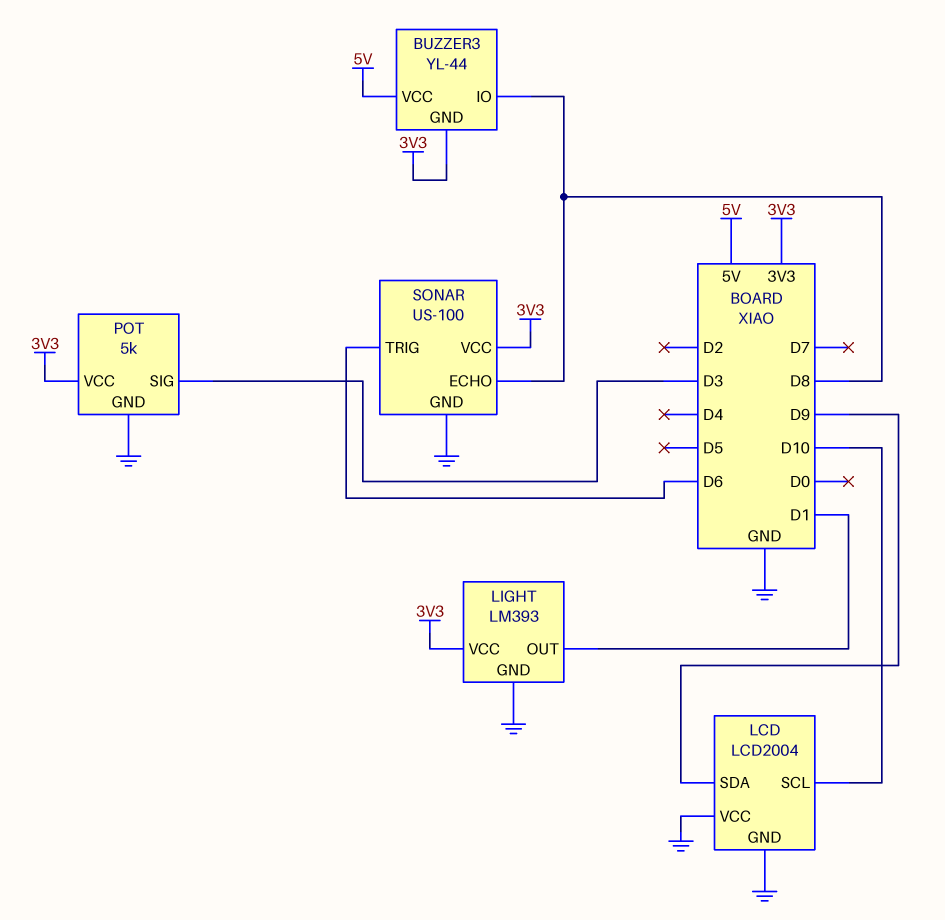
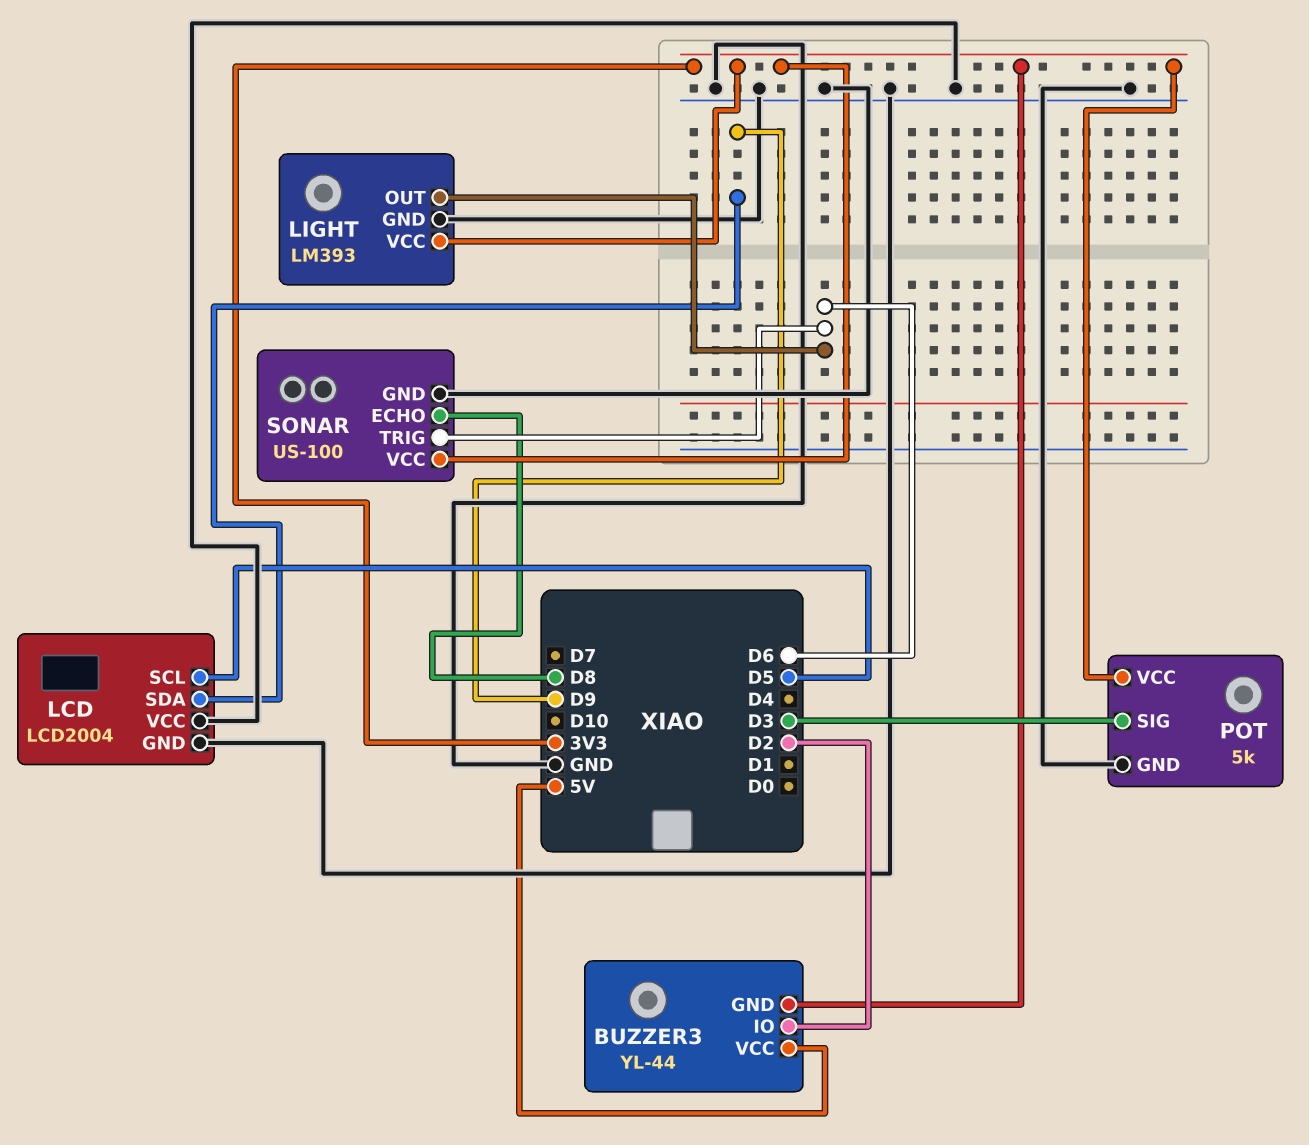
BUZZER3 pin IO: D8 -> D2
LCD pin SCL: D10 -> D5
LIGHT pin OUT: D1 -> D6

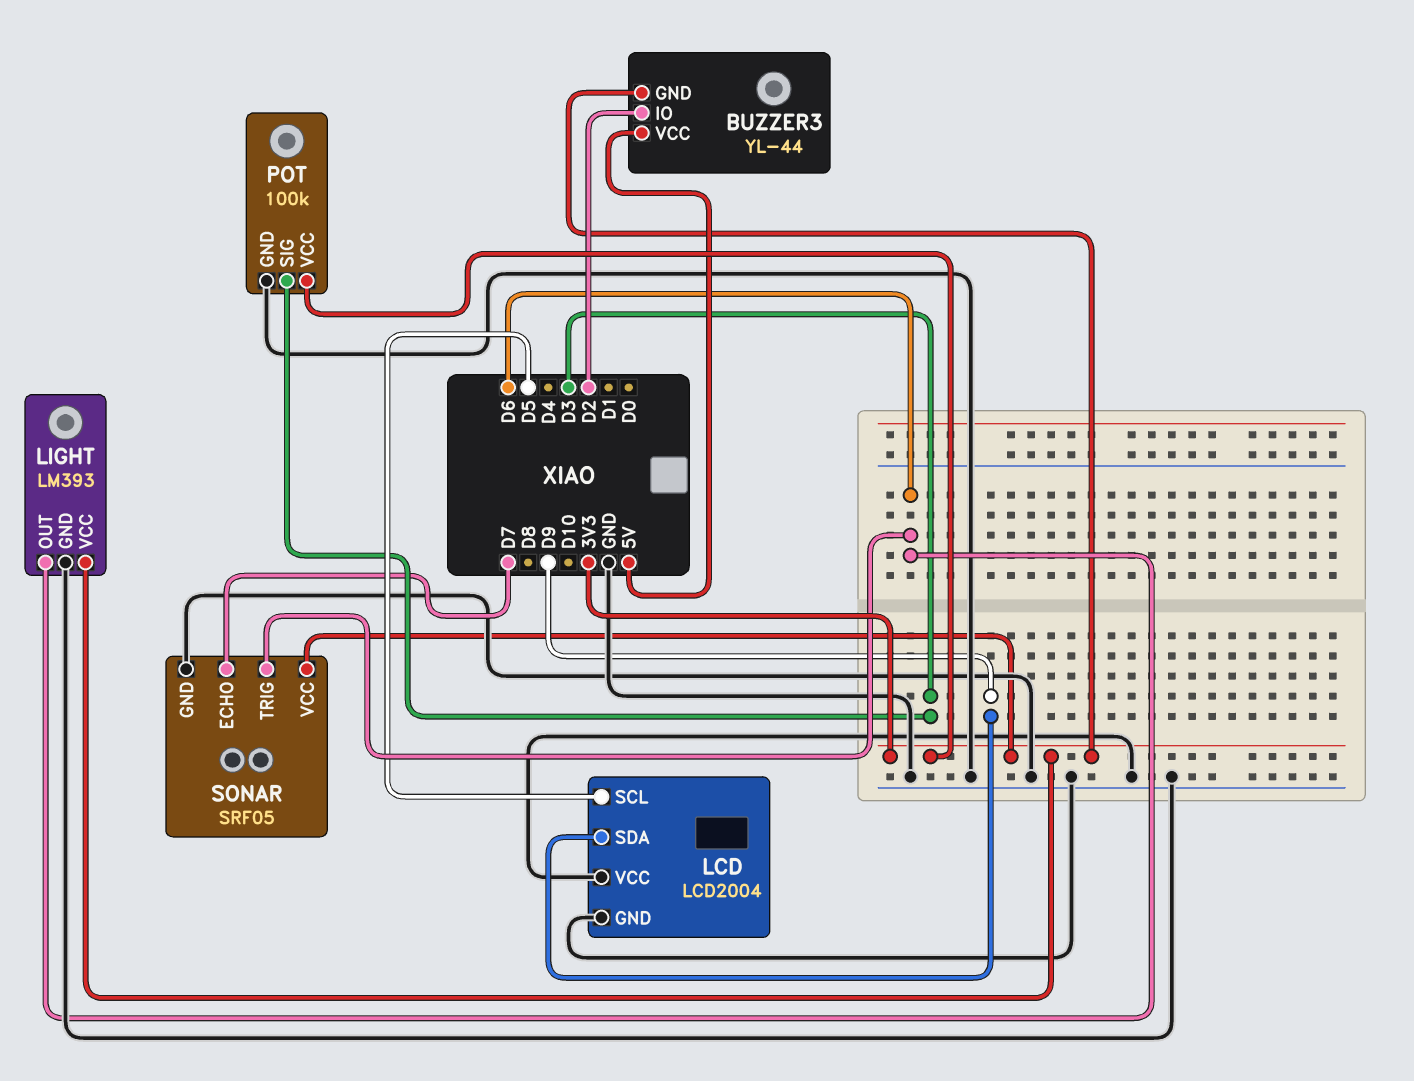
POT: 5k -> 100k
SONAR: US-100 -> SRF05
SONAR pin ECHO: D8 -> D7

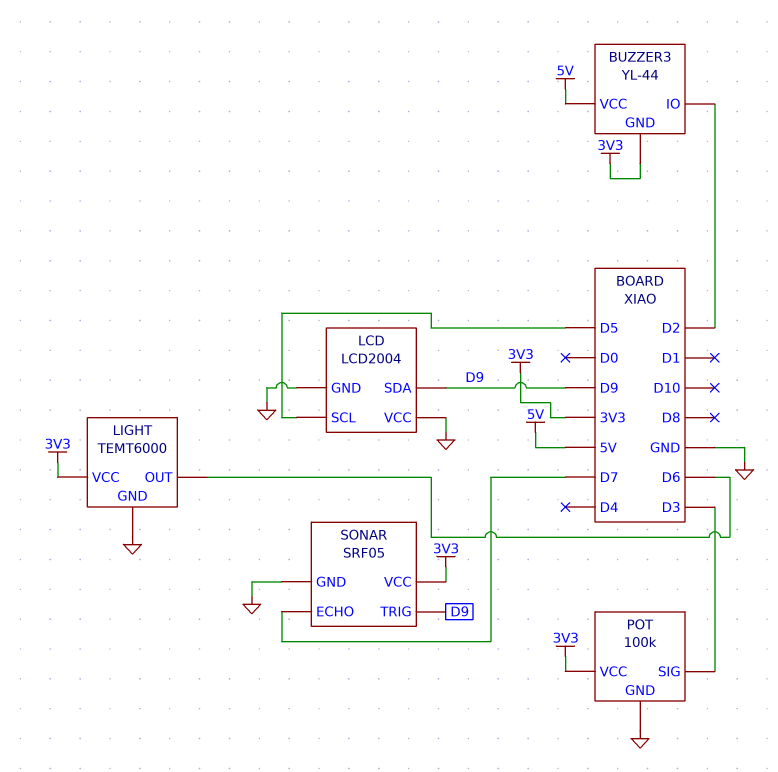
LIGHT: LM393 -> TEMT6000
SONAR pin TRIG: D6 -> D9

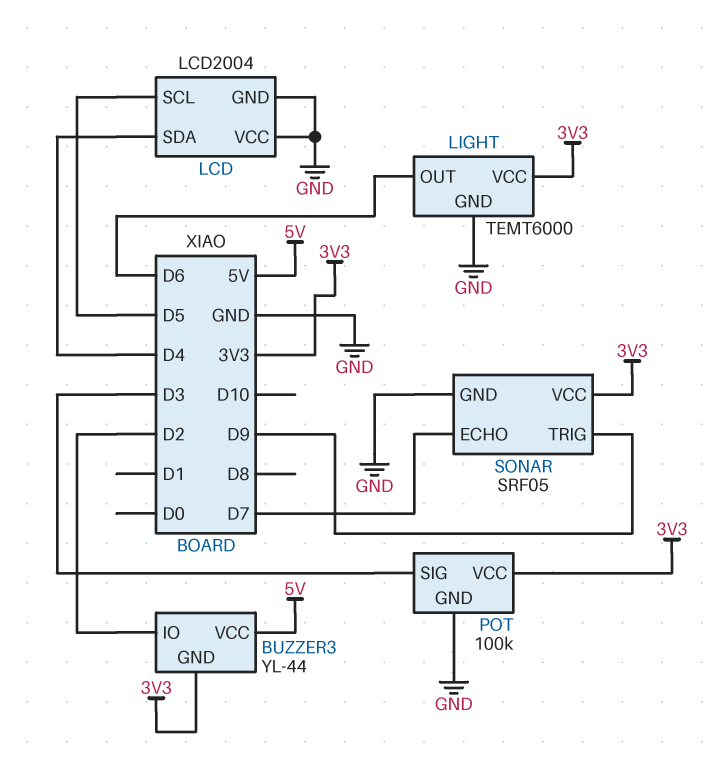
LCD pin SDA: D9 -> D4

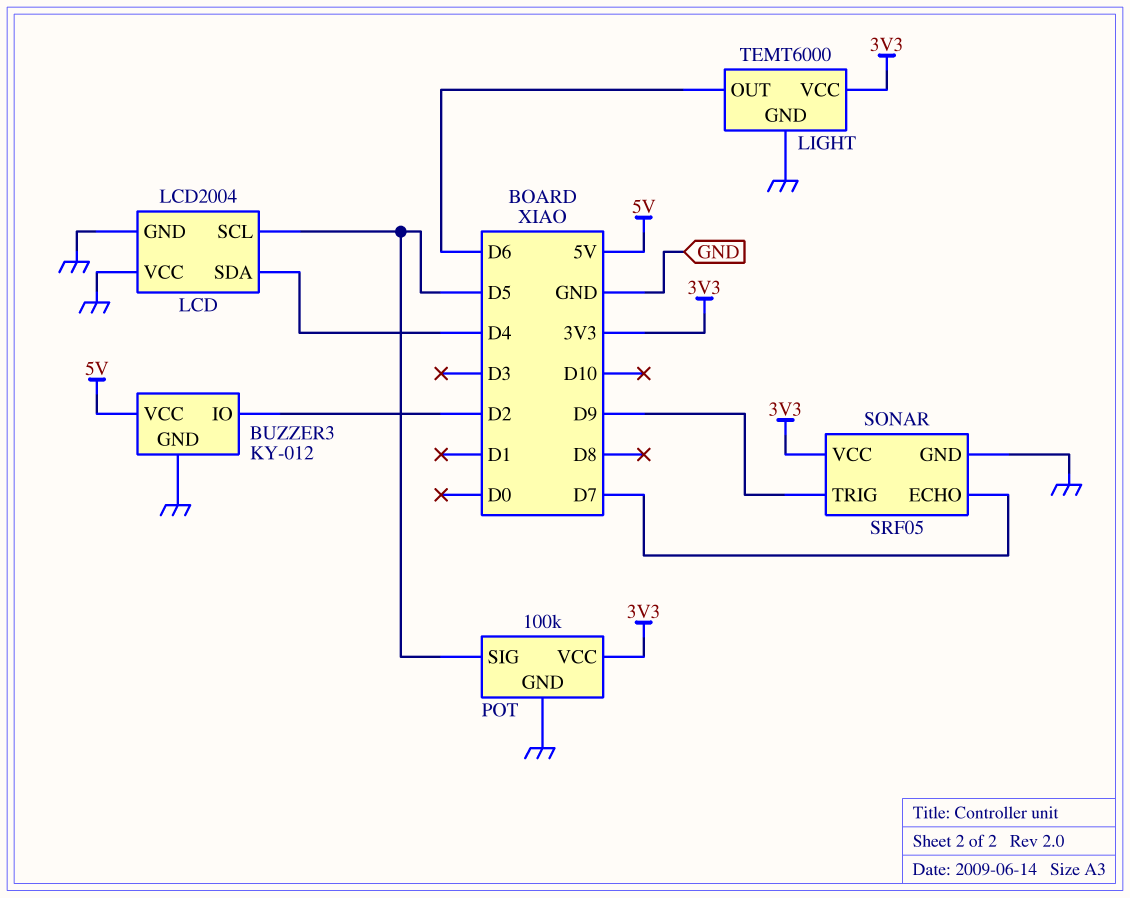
BUZZER3: YL-44 -> KY-012
BUZZER3 pin GND: 3V3 -> GND
POT pin SIG: D3 -> D5

